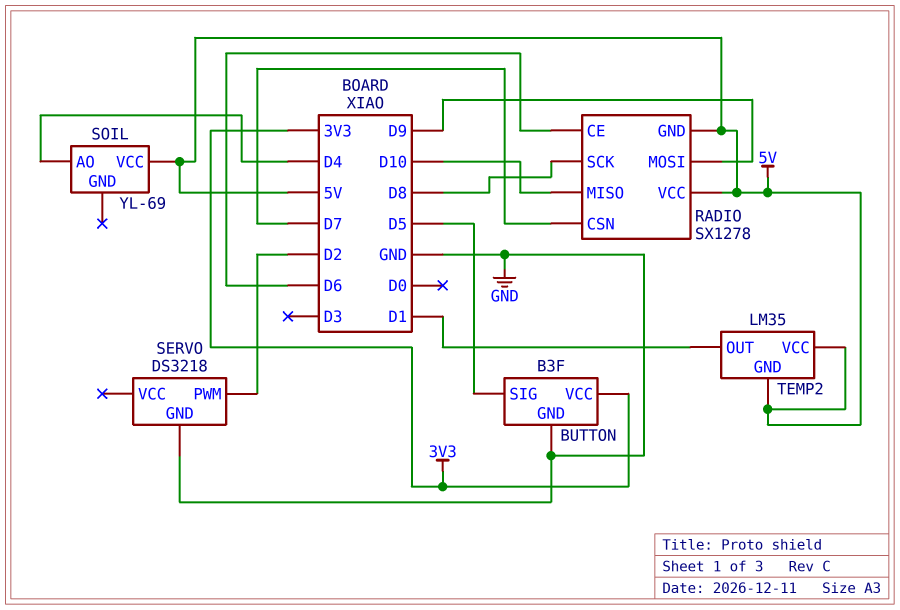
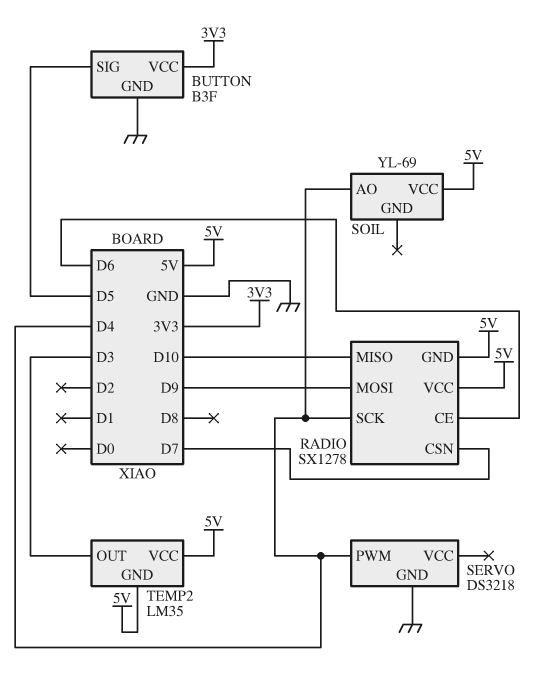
RADIO pin SCK: D8 -> D4
SERVO pin PWM: D2 -> D4
TEMP2 pin OUT: D1 -> D3

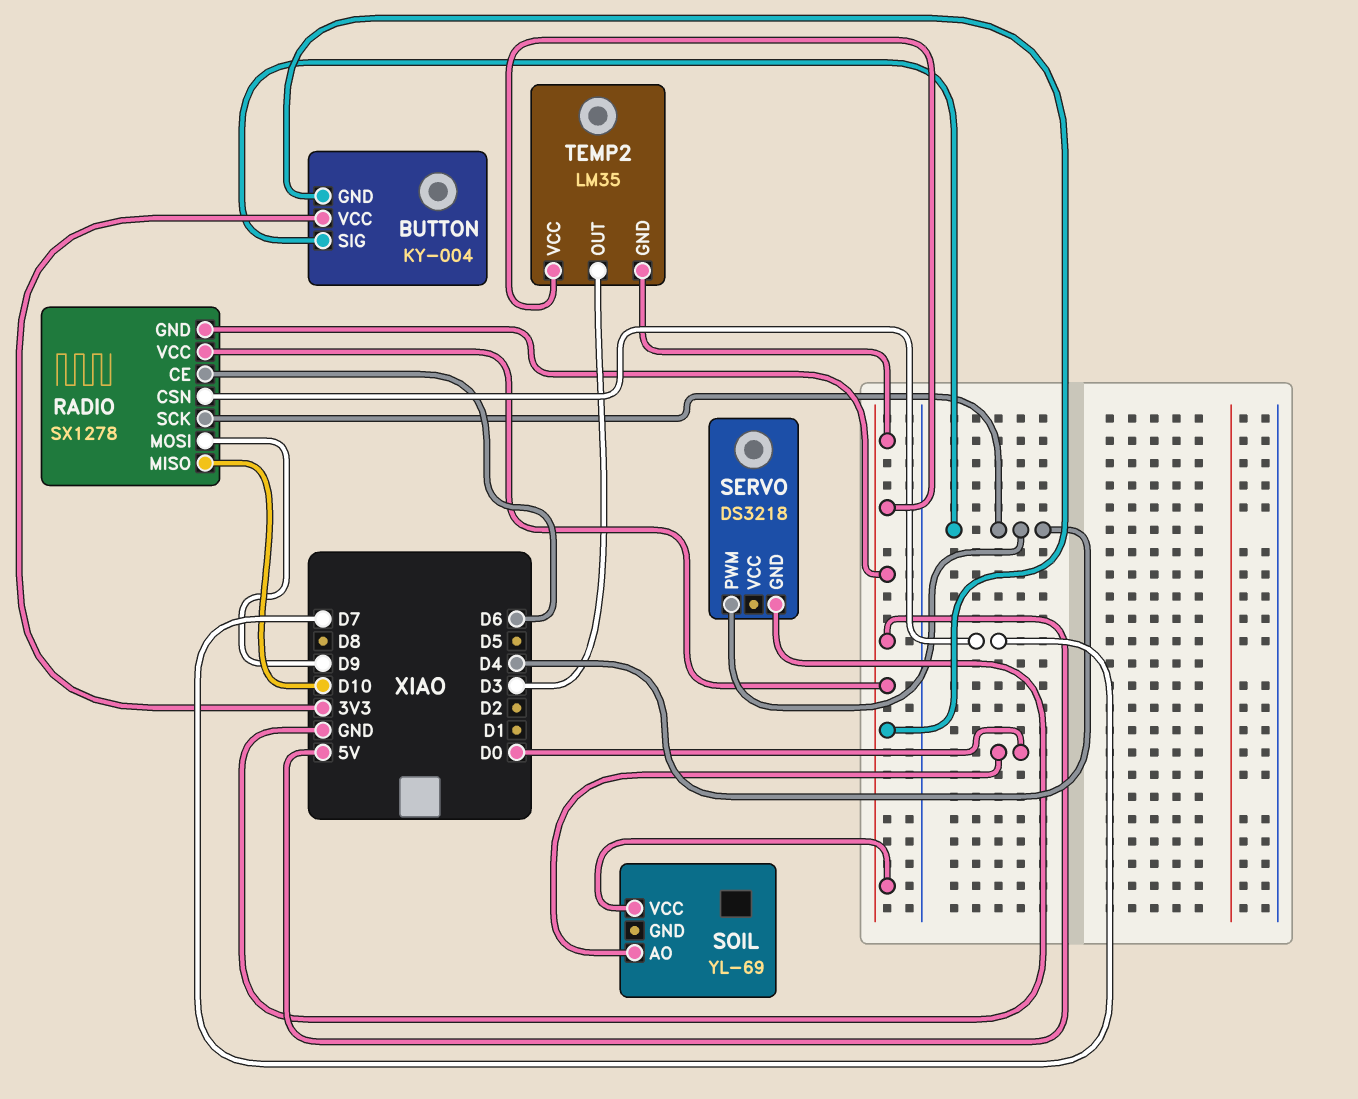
BUTTON: B3F -> KY-004
BUTTON pin GND: GND -> 5V
BUTTON pin SIG: D5 -> D4
SOIL pin AO: D4 -> D0

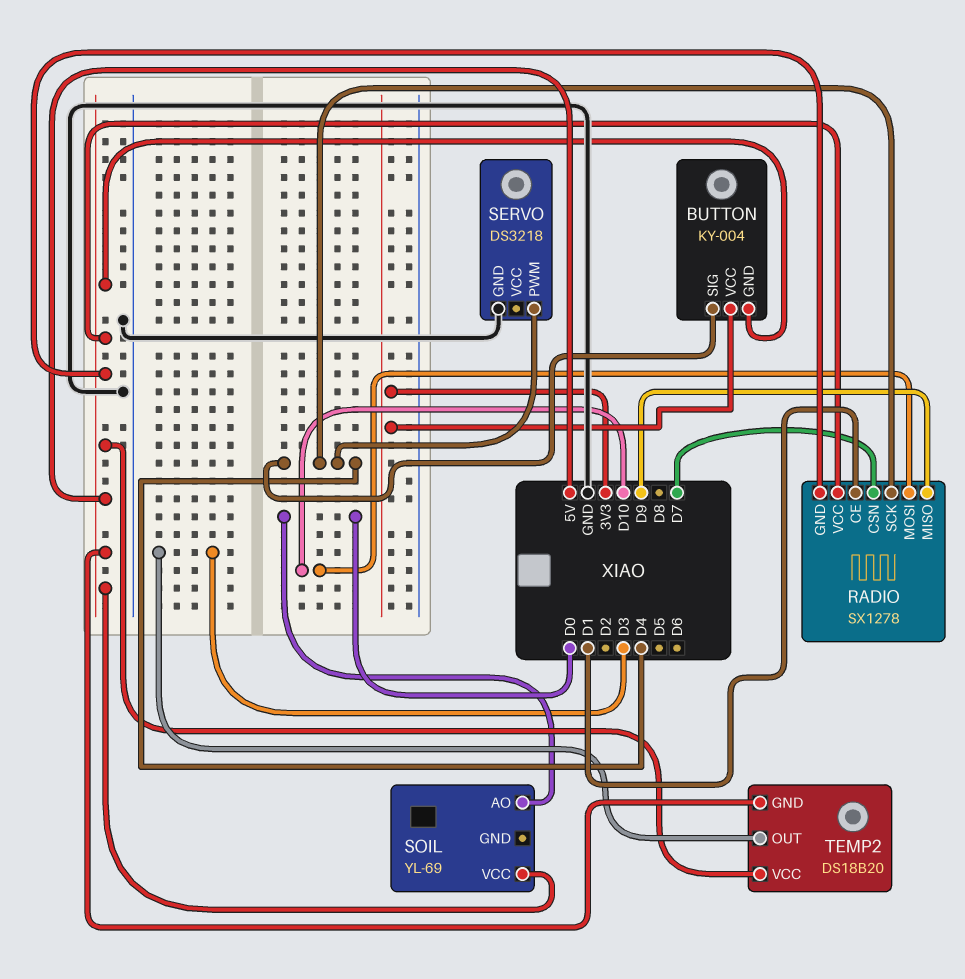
RADIO pin CE: D6 -> D1
RADIO pin MISO: D10 -> D9
RADIO pin MOSI: D9 -> D10
TEMP2: LM35 -> DS18B20

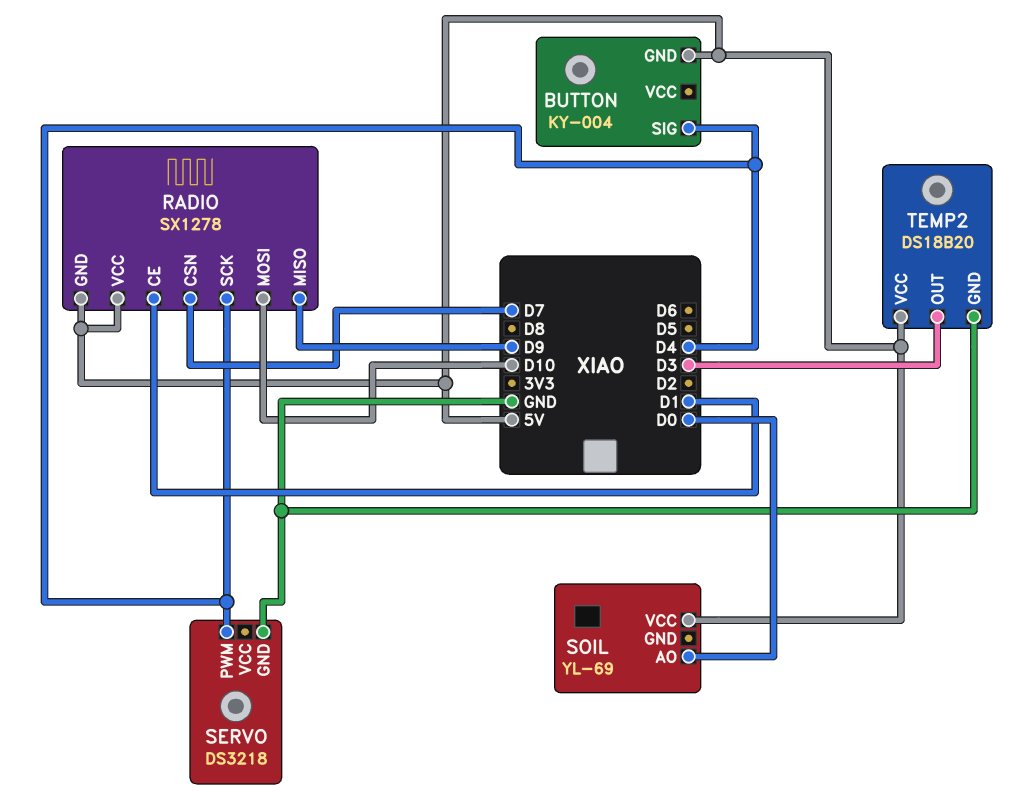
BUTTON pin VCC: 3V3 -> none
TEMP2 pin GND: 5V -> GND

